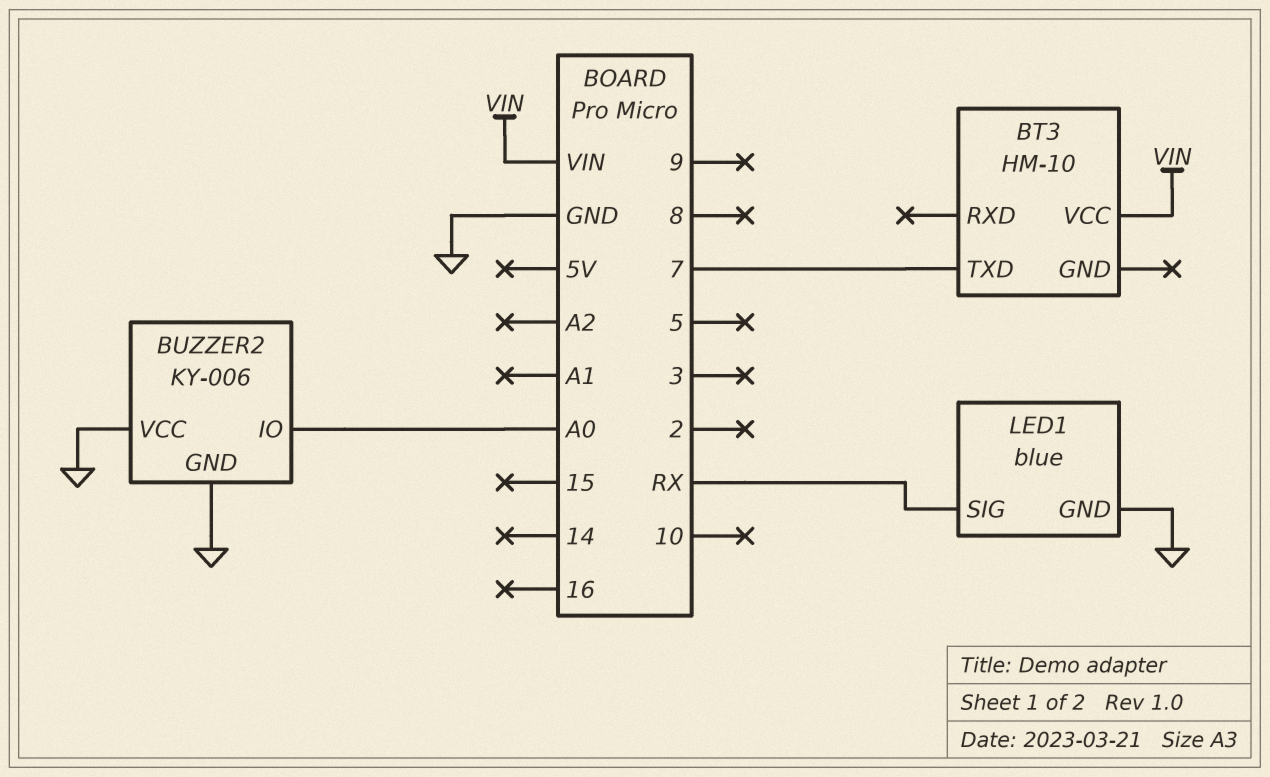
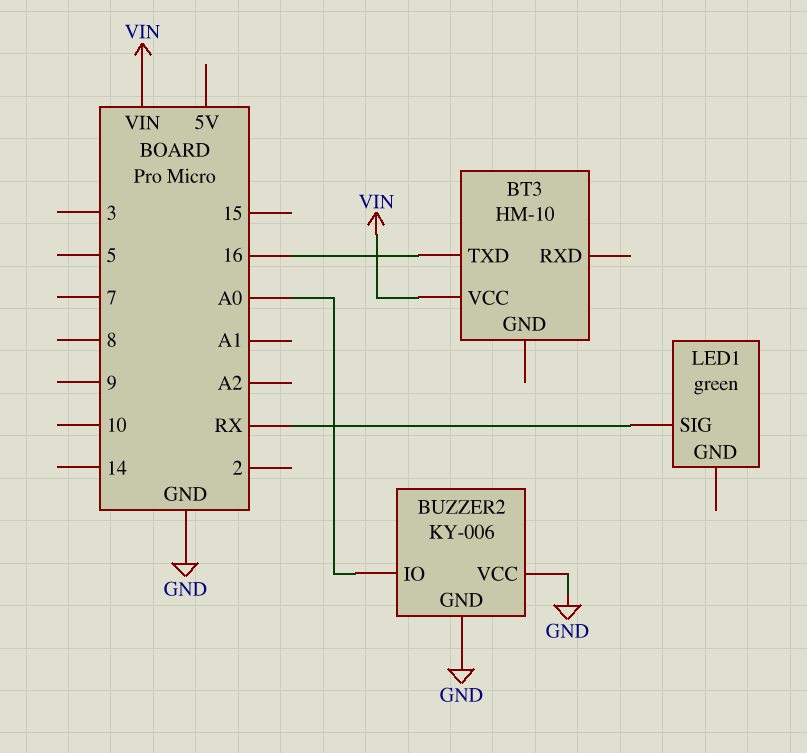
BT3 pin TXD: 7 -> 16
LED1: blue -> green
LED1 pin GND: GND -> none

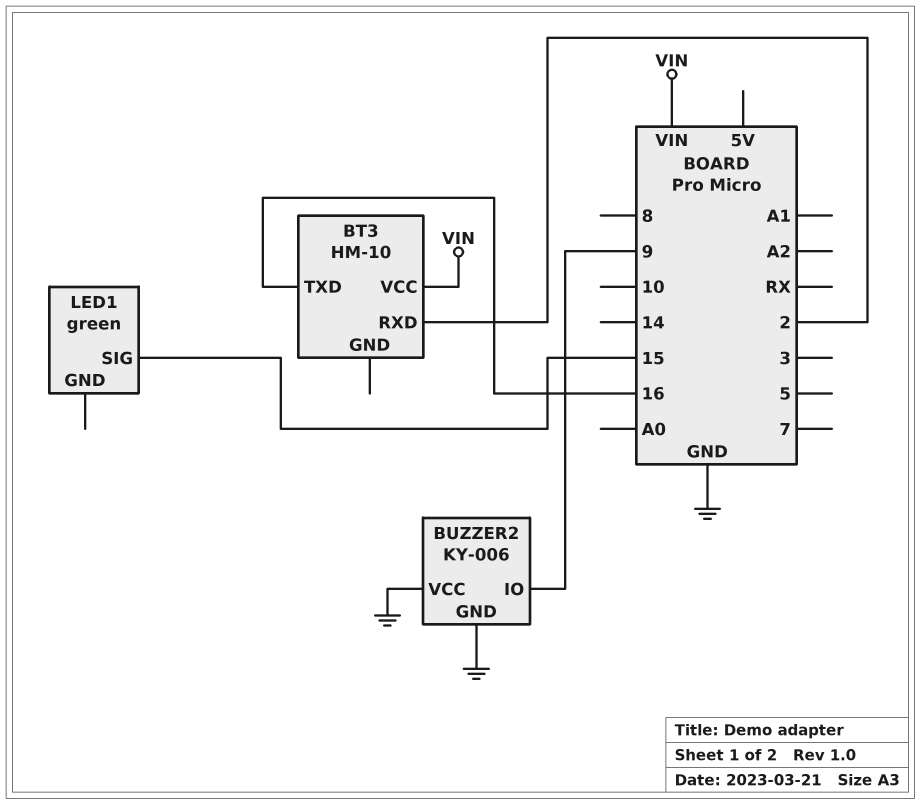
BT3 pin RXD: none -> 2
BUZZER2 pin IO: A0 -> 9
LED1 pin SIG: RX -> 15

